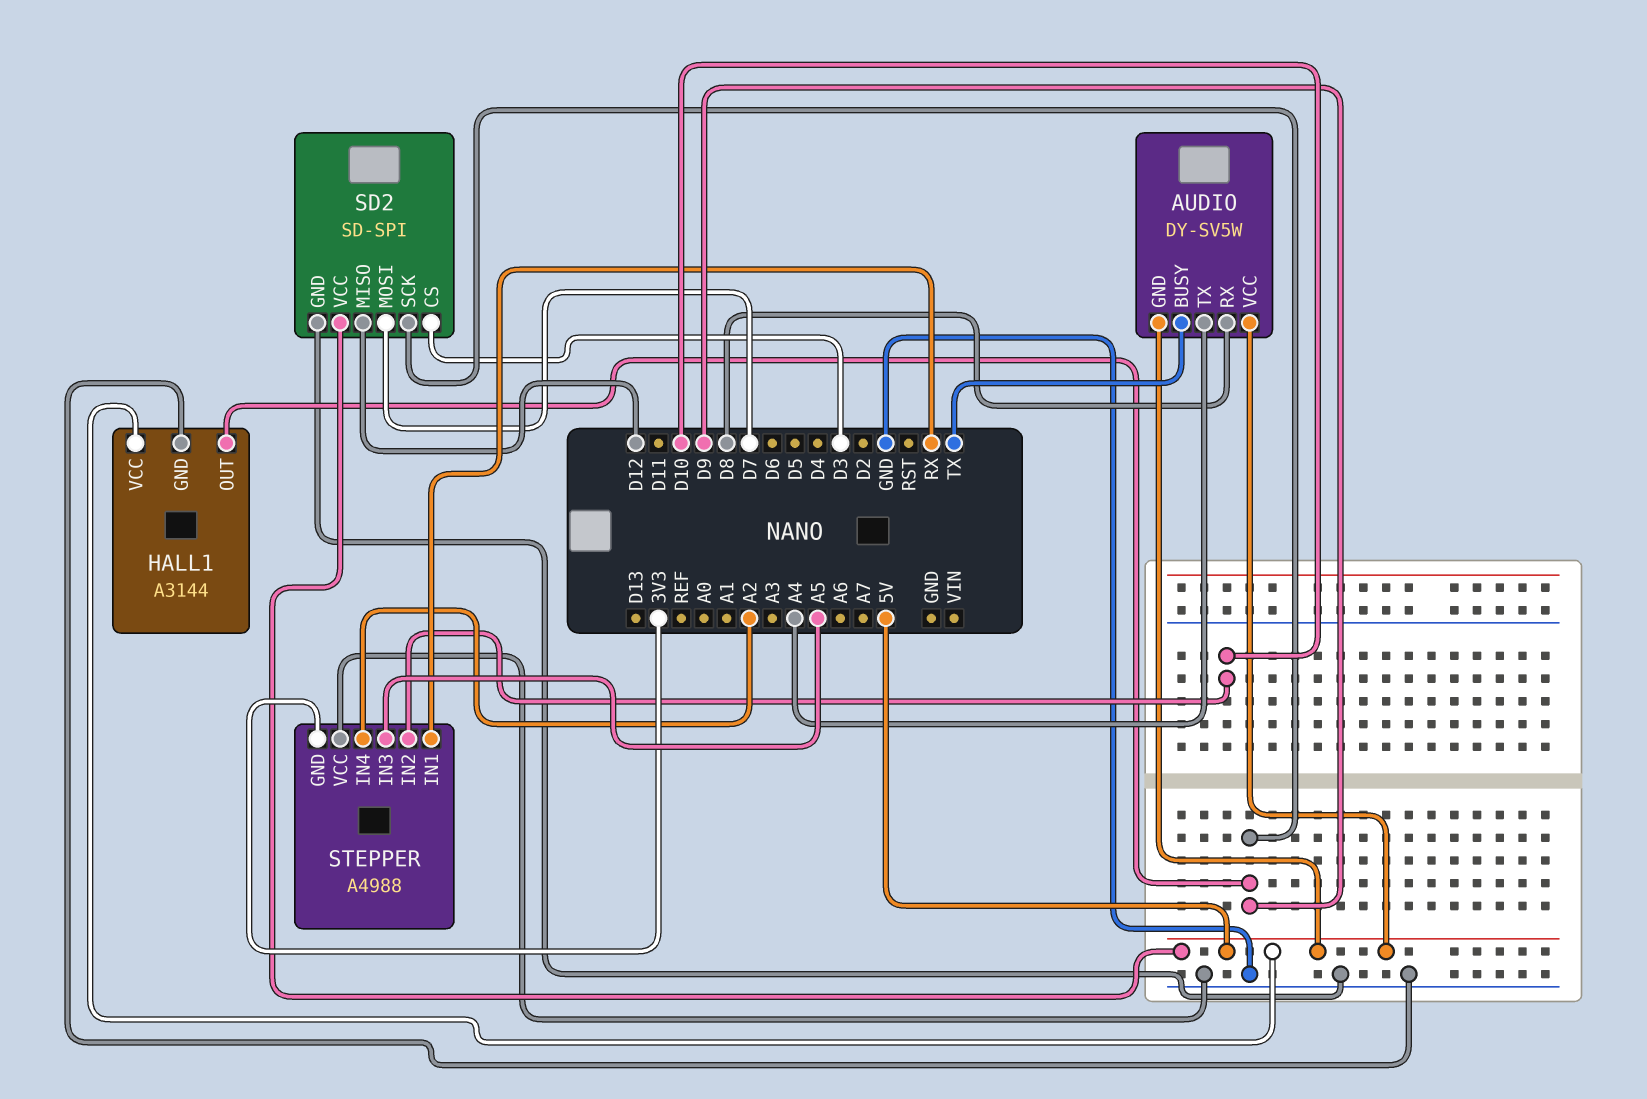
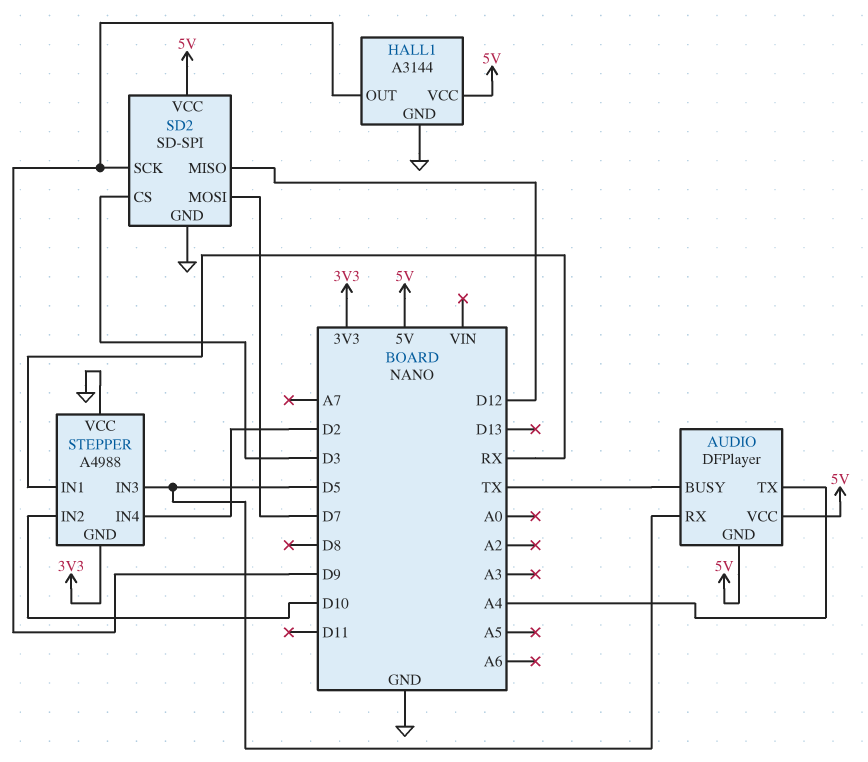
AUDIO: DY-SV5W -> DFPlayer
AUDIO pin RX: D8 -> D5
STEPPER pin IN3: A5 -> D5
STEPPER pin IN4: A2 -> D2

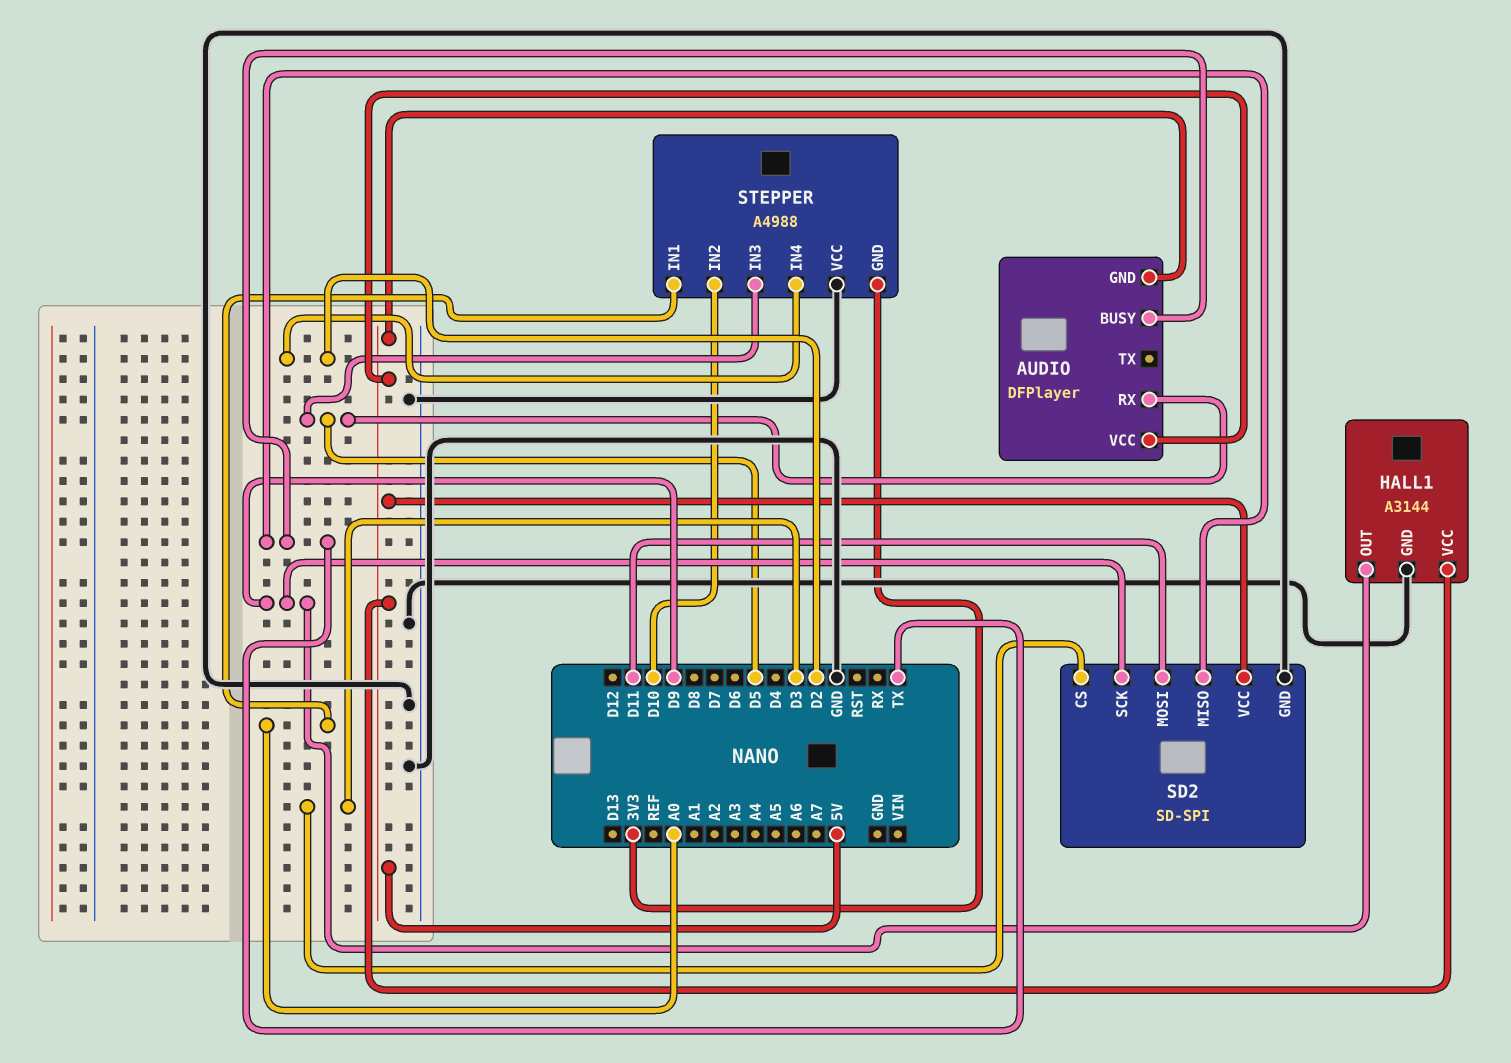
AUDIO pin TX: A4 -> none
SD2 pin MISO: D12 -> TX
SD2 pin MOSI: D7 -> D11
STEPPER pin IN1: RX -> A0

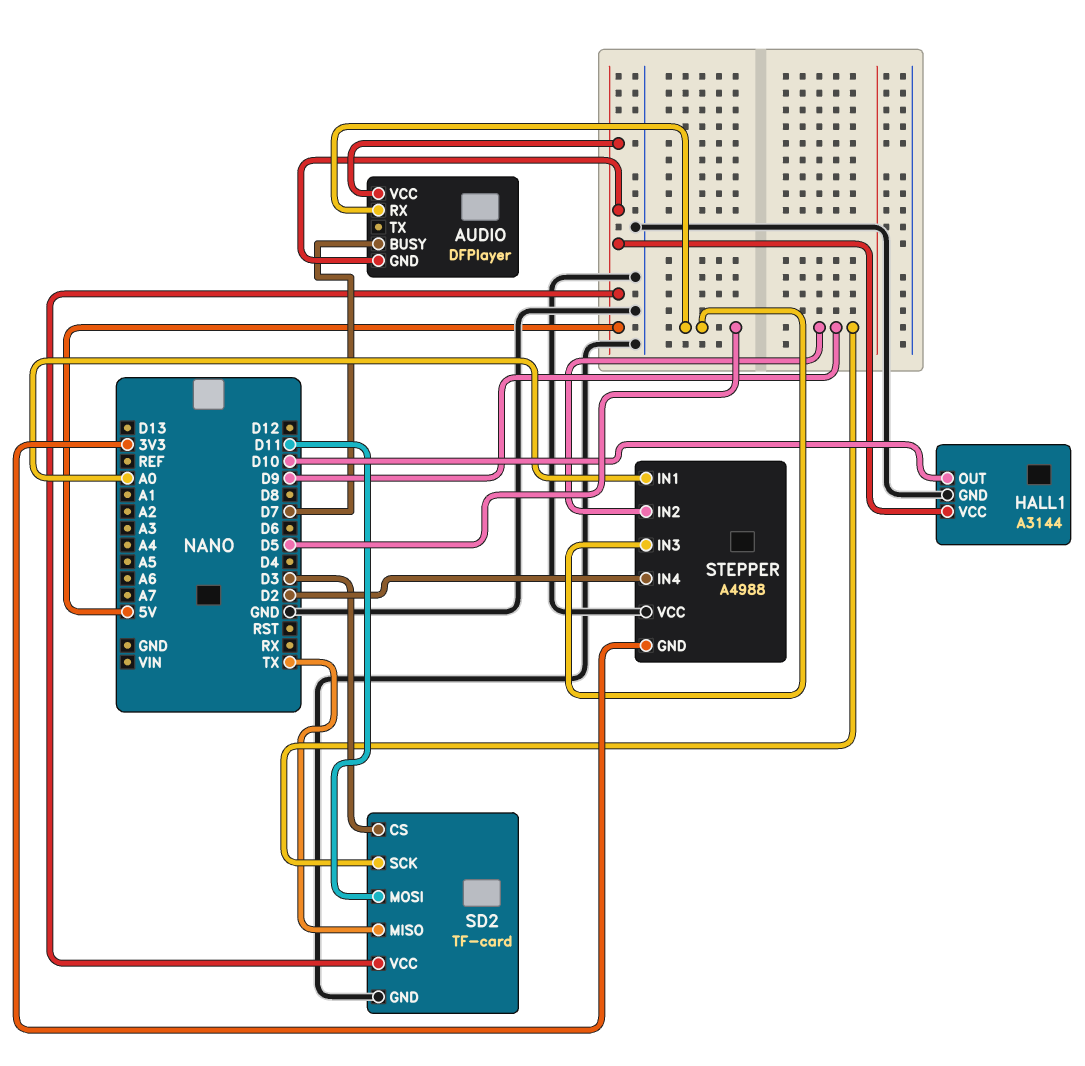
AUDIO pin BUSY: TX -> D7
HALL1 pin OUT: D9 -> D10
SD2: SD-SPI -> TF-card
STEPPER pin IN2: D10 -> D9

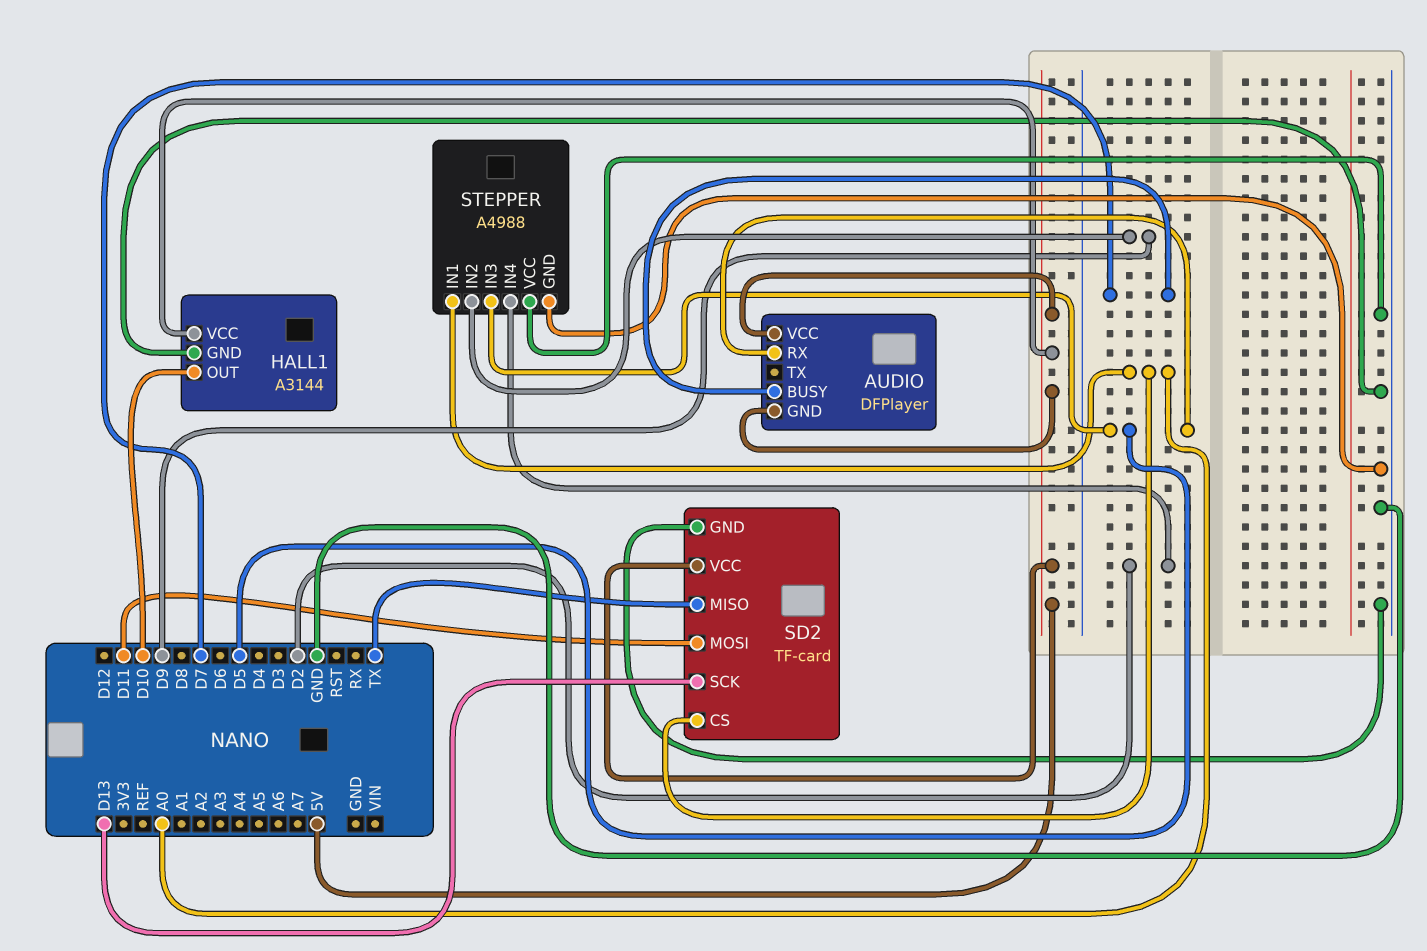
SD2 pin CS: D3 -> A0
SD2 pin SCK: D9 -> D13
STEPPER pin GND: 3V3 -> GND

